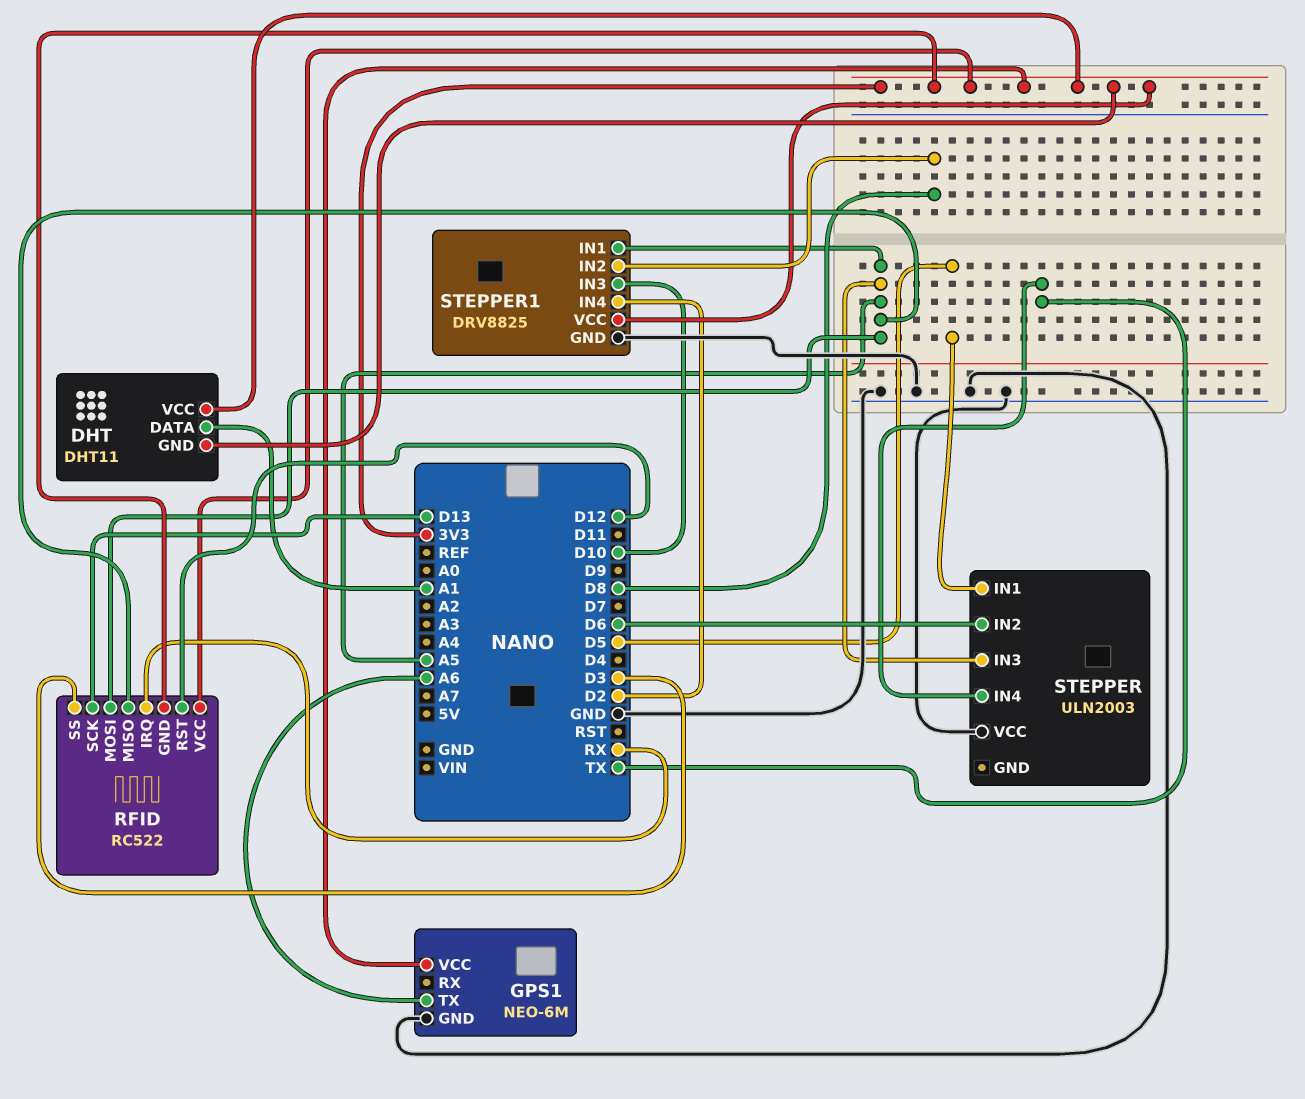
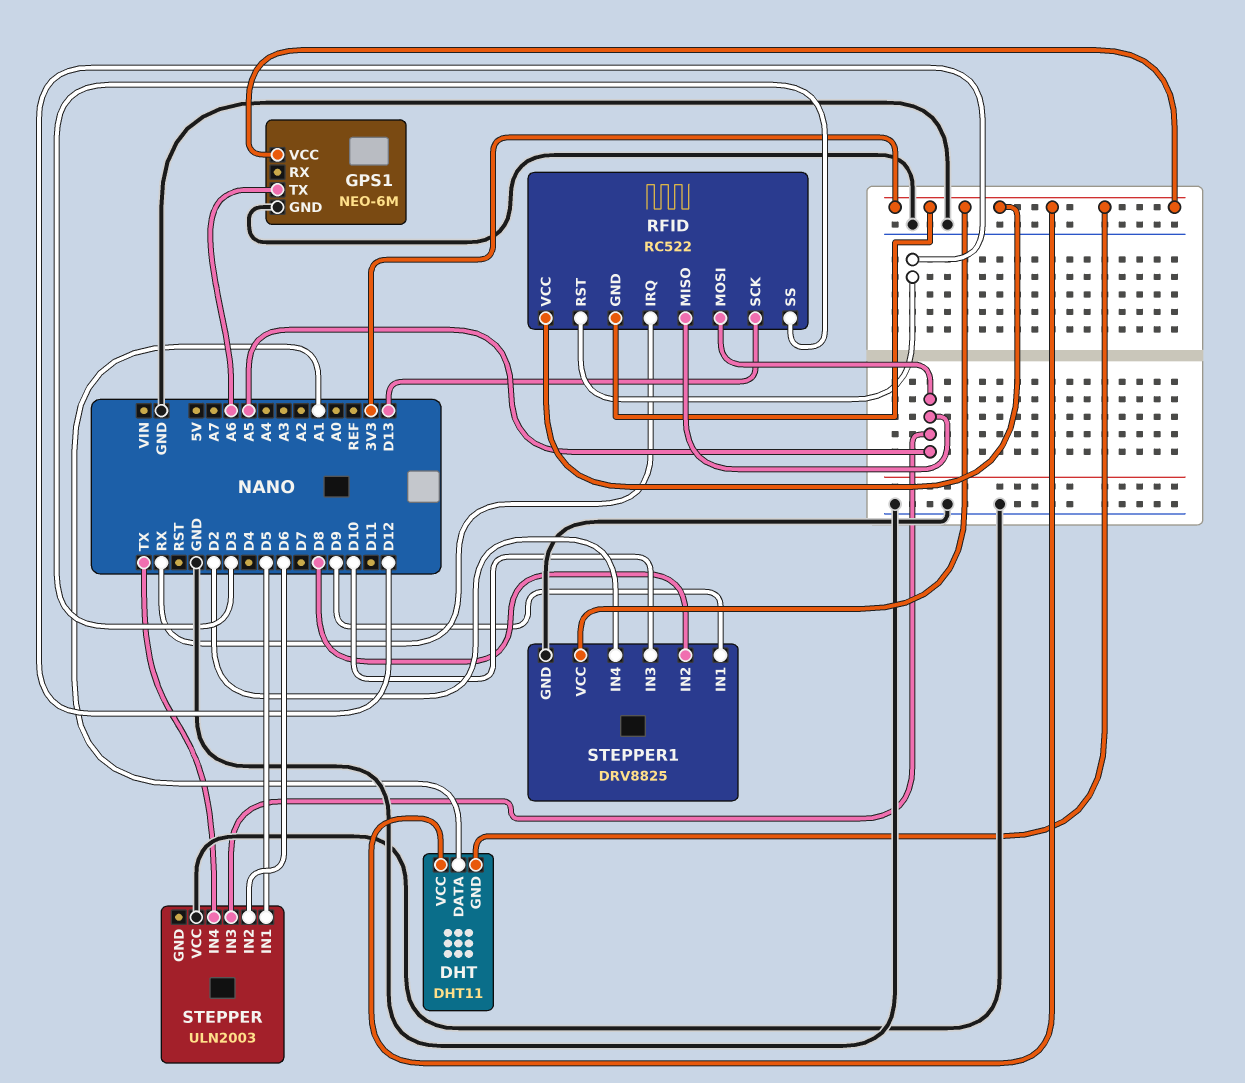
STEPPER1 pin IN1: A5 -> D9

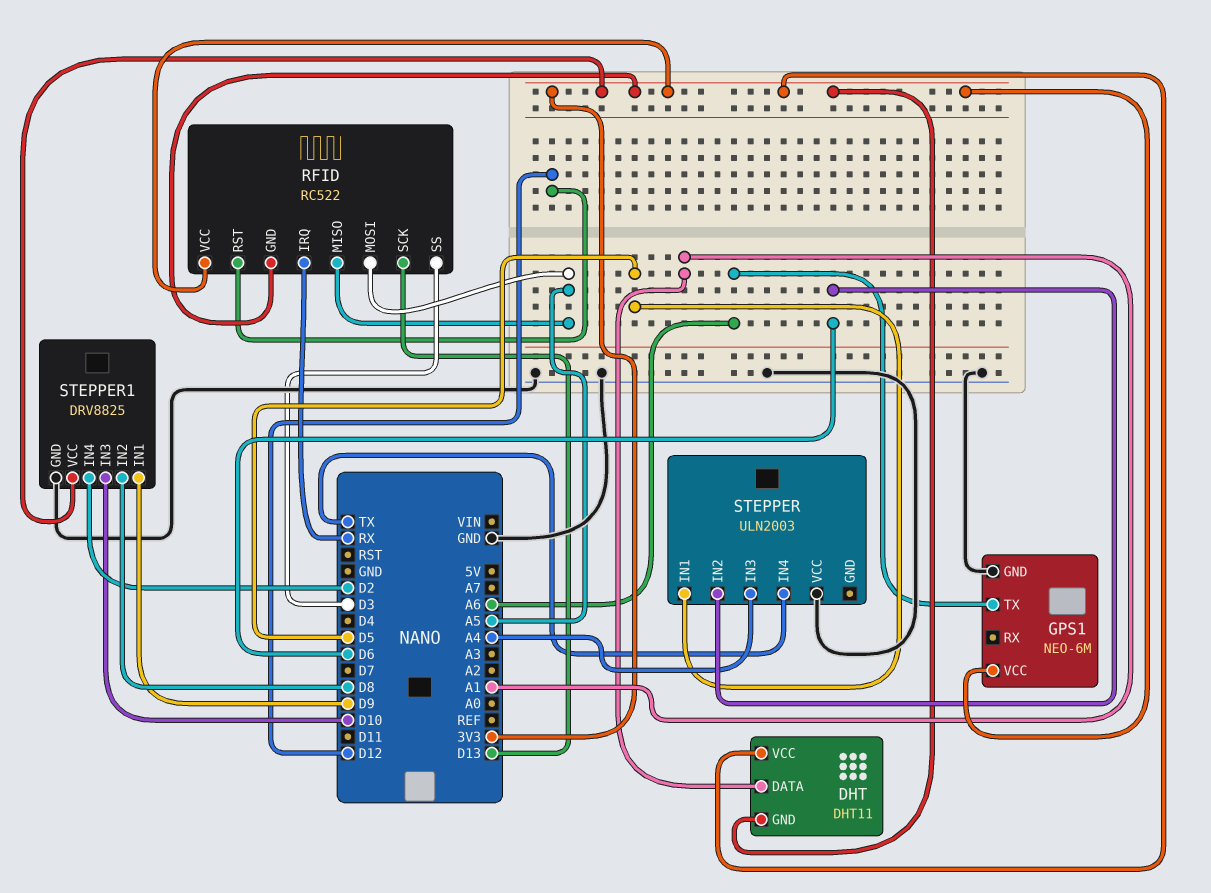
STEPPER pin IN3: A5 -> A4

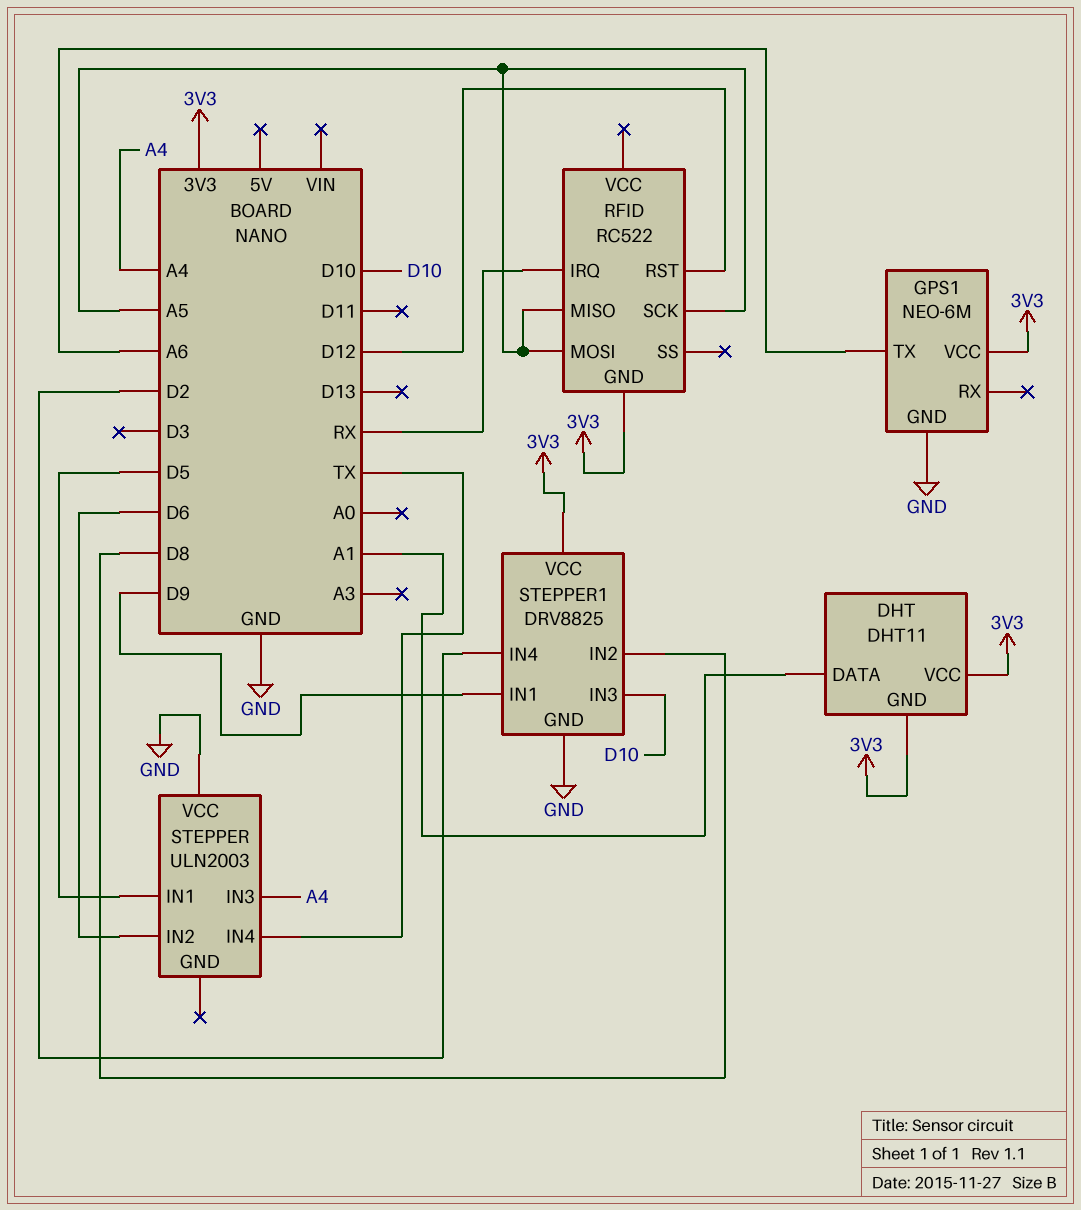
RFID pin SCK: D13 -> A5
RFID pin SS: D3 -> none
RFID pin VCC: 3V3 -> none

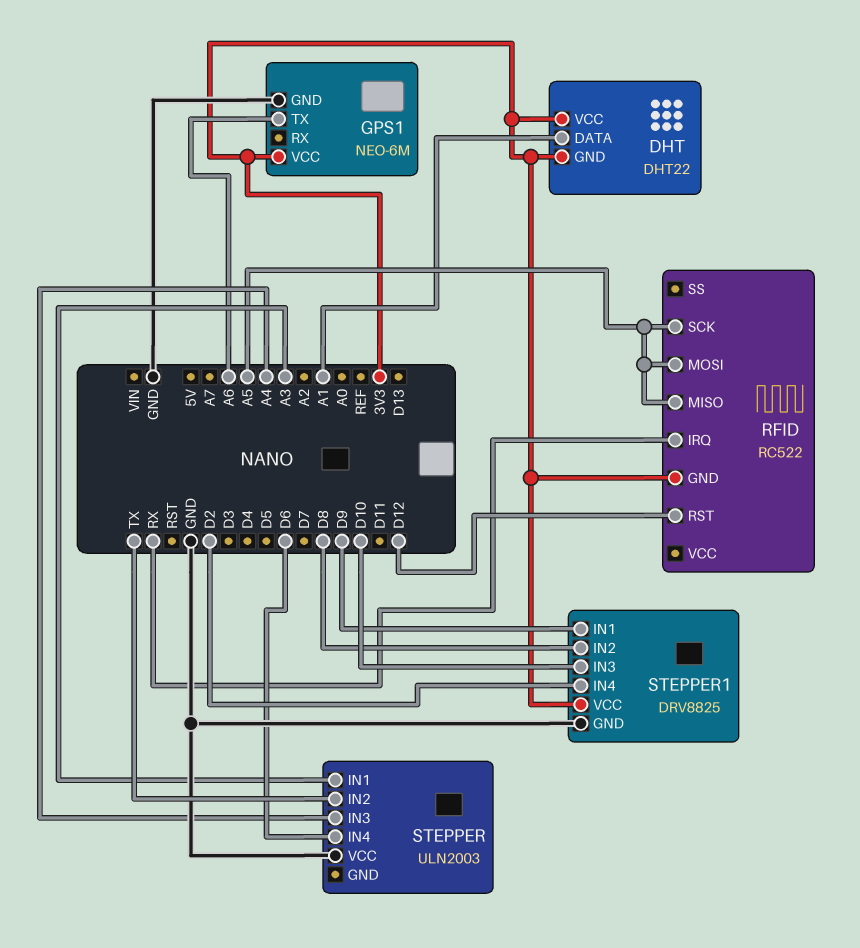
DHT: DHT11 -> DHT22
STEPPER pin IN1: D5 -> A3
STEPPER pin IN2: D6 -> TX
STEPPER pin IN4: TX -> D6

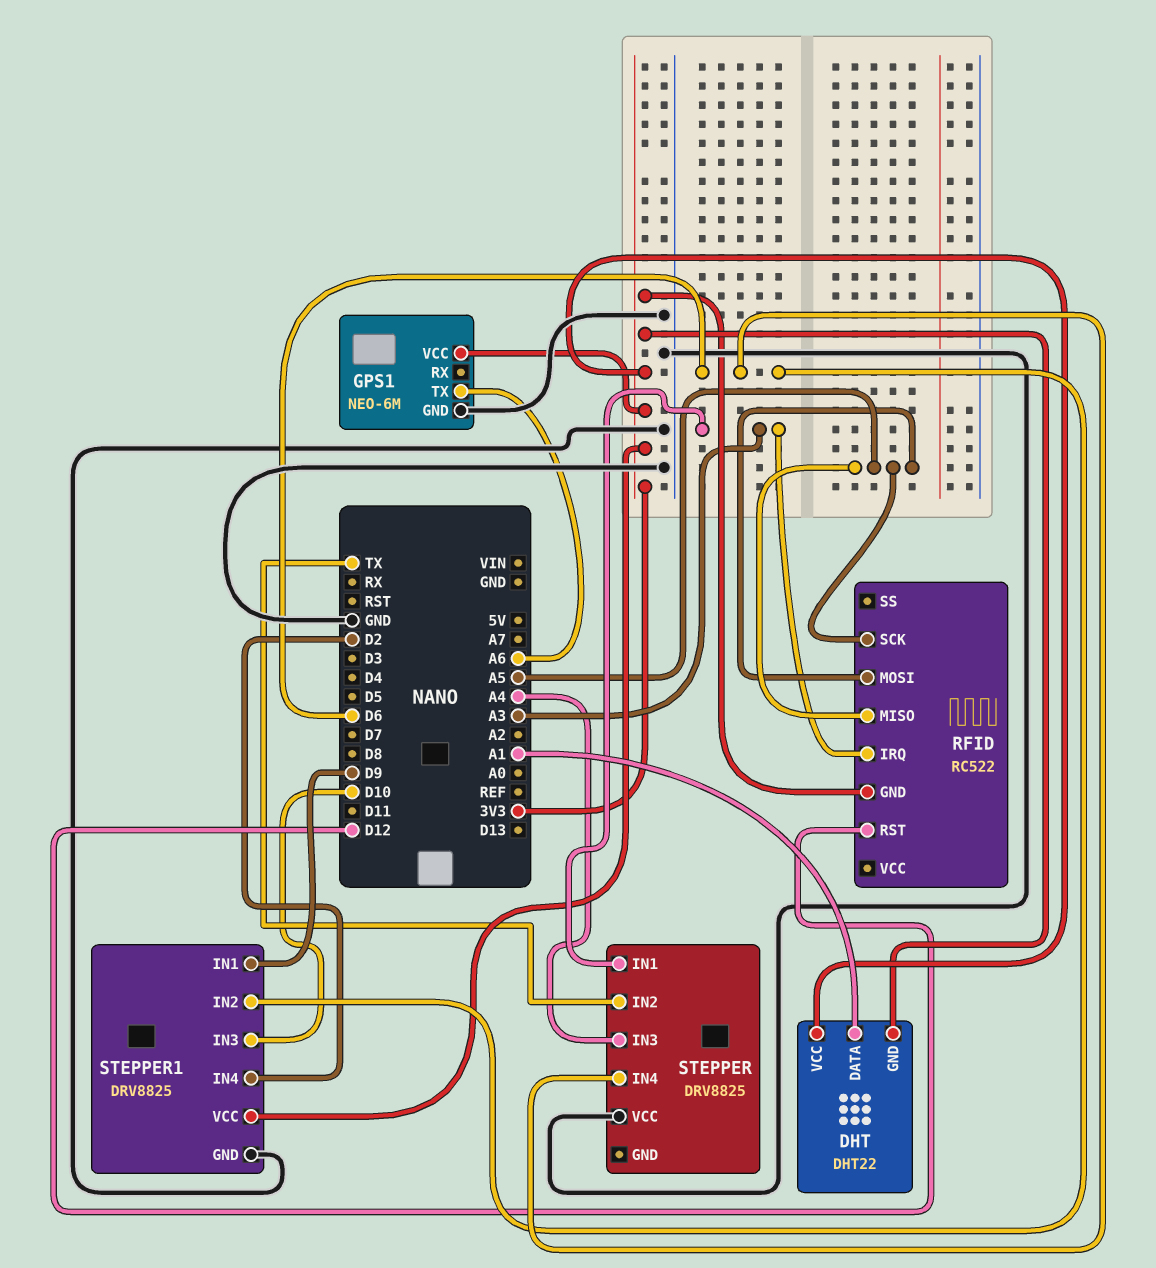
RFID pin IRQ: RX -> A3
STEPPER: ULN2003 -> DRV8825
STEPPER1 pin IN2: D8 -> D6

